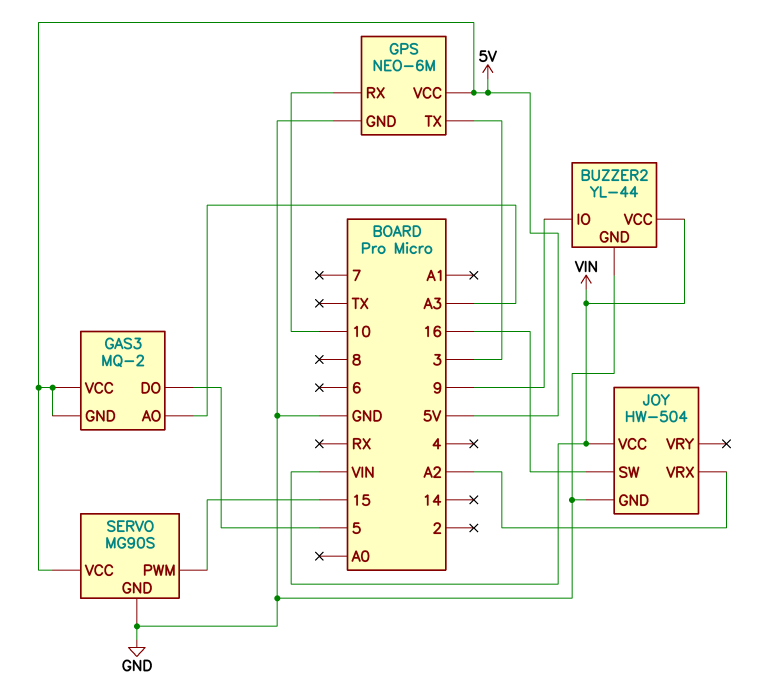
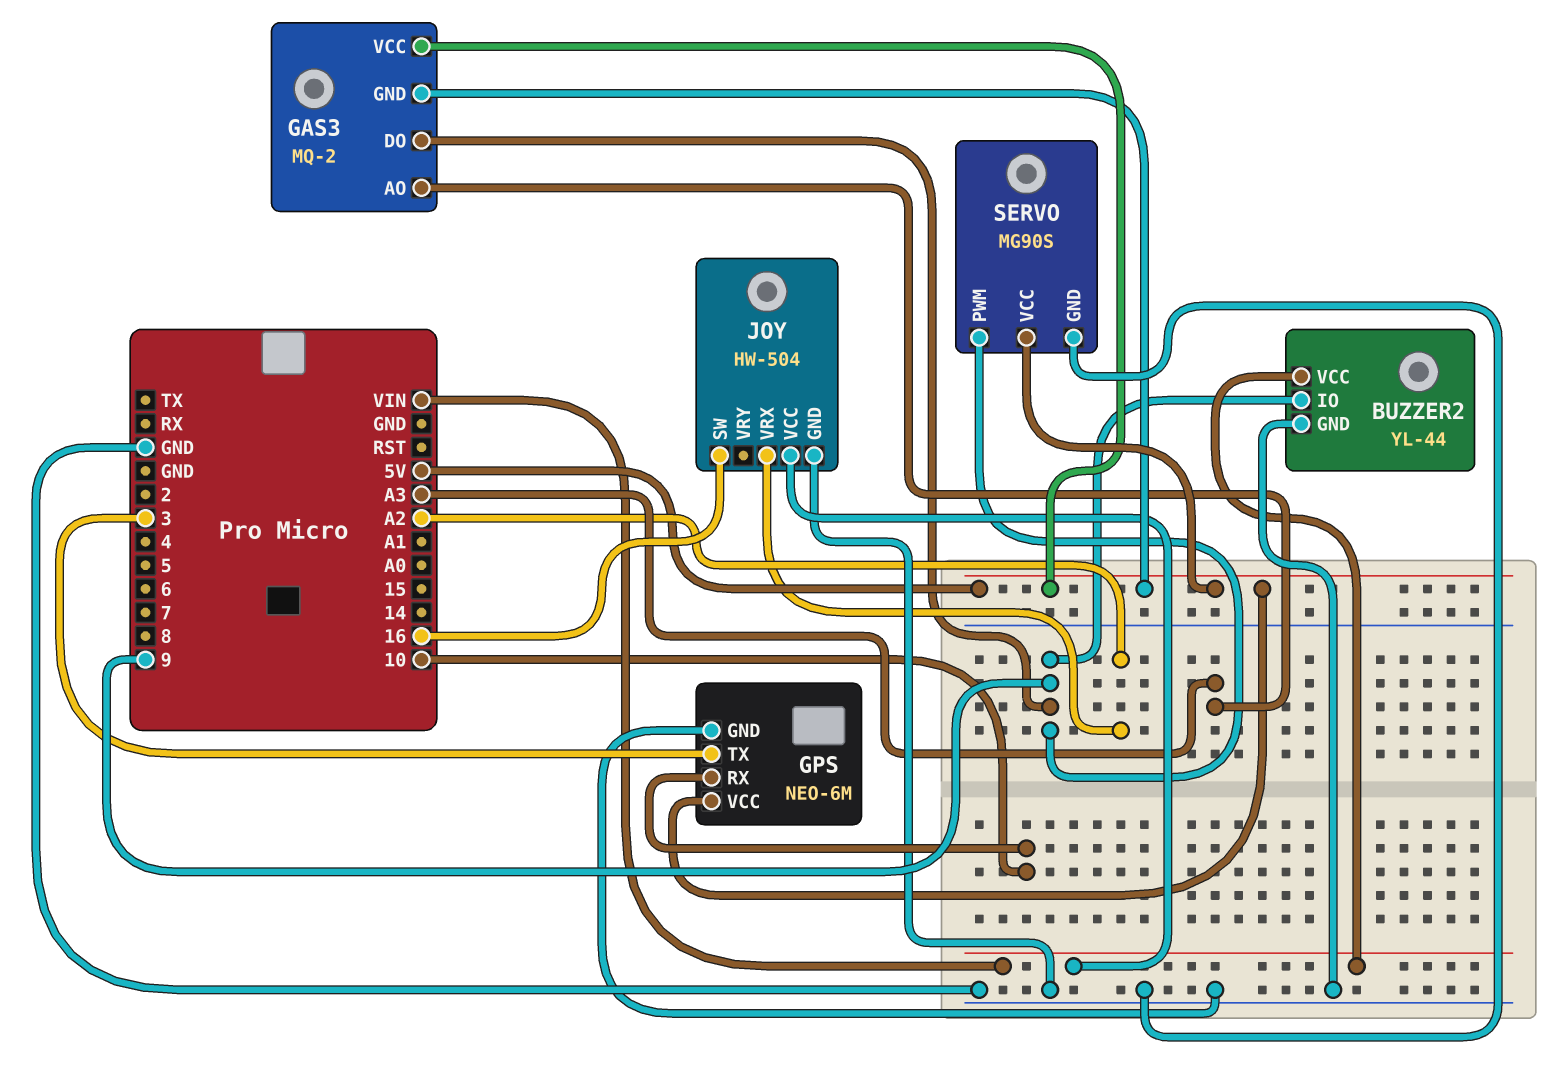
GAS3 pin DO: 5 -> 9
SERVO pin PWM: 15 -> 9

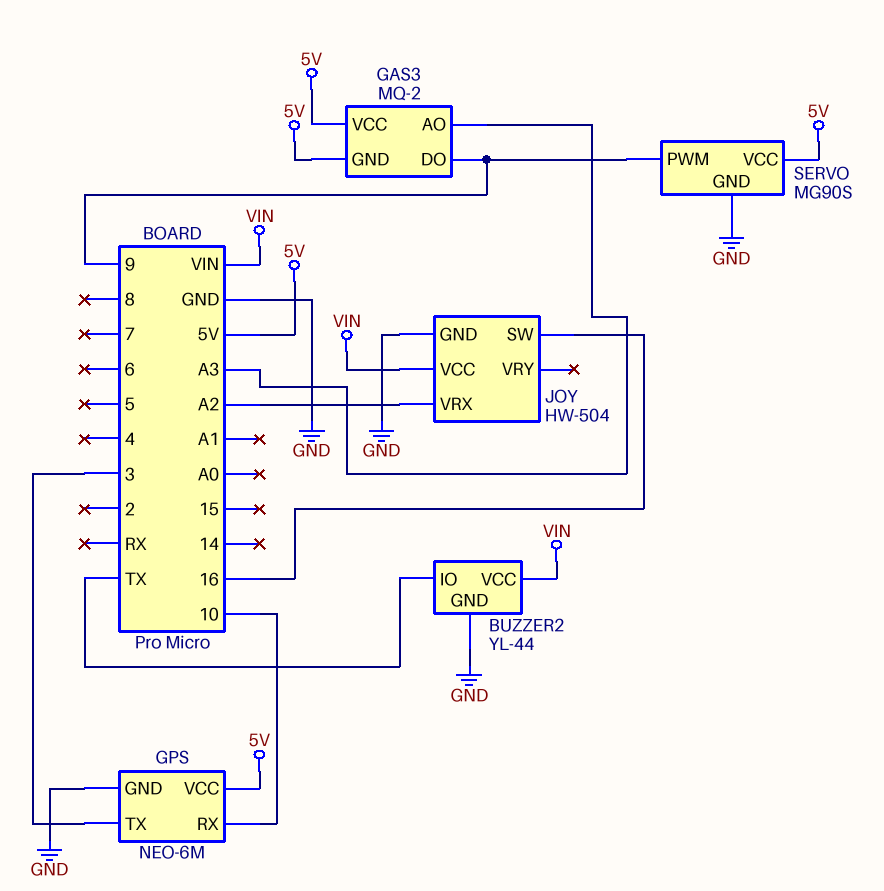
BUZZER2 pin IO: 9 -> TX

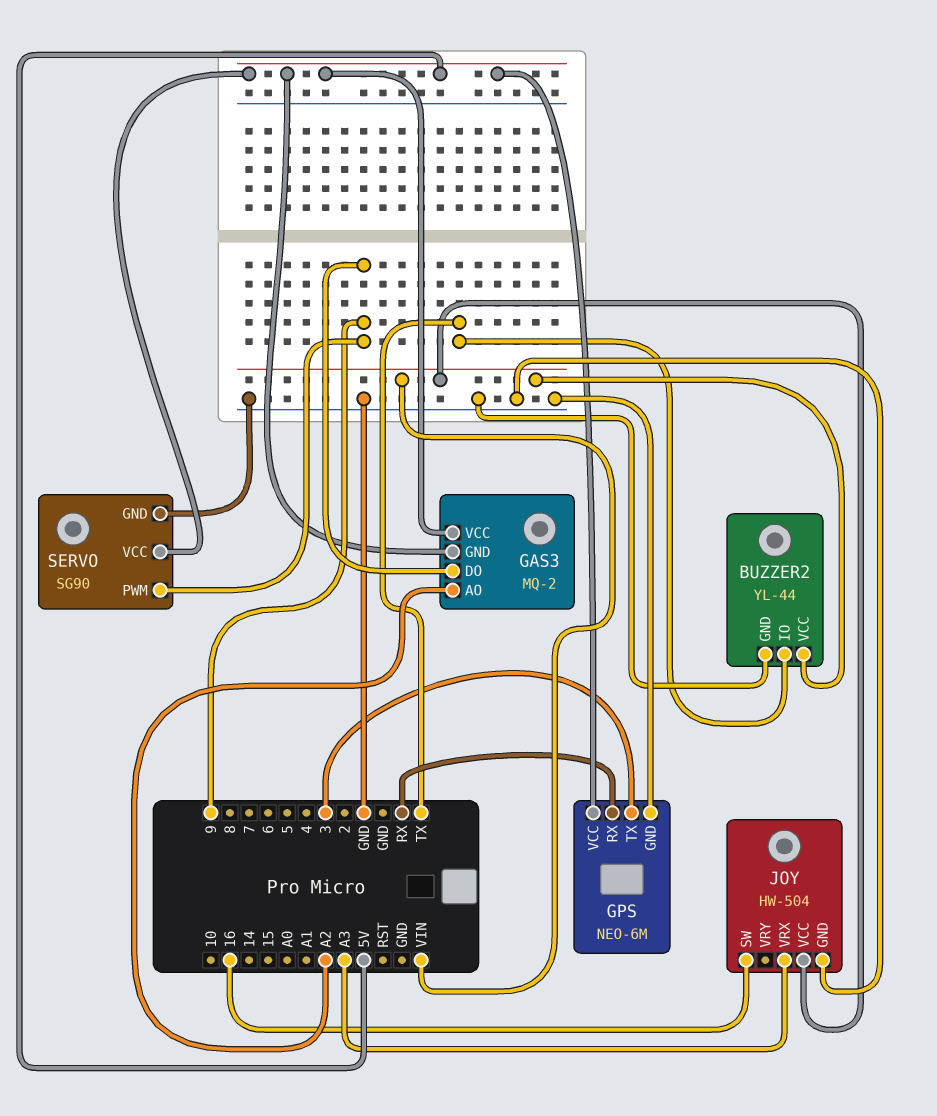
GAS3 pin AO: A3 -> A2
GPS pin RX: 10 -> RX
JOY pin VRX: A2 -> A3
SERVO: MG90S -> SG90

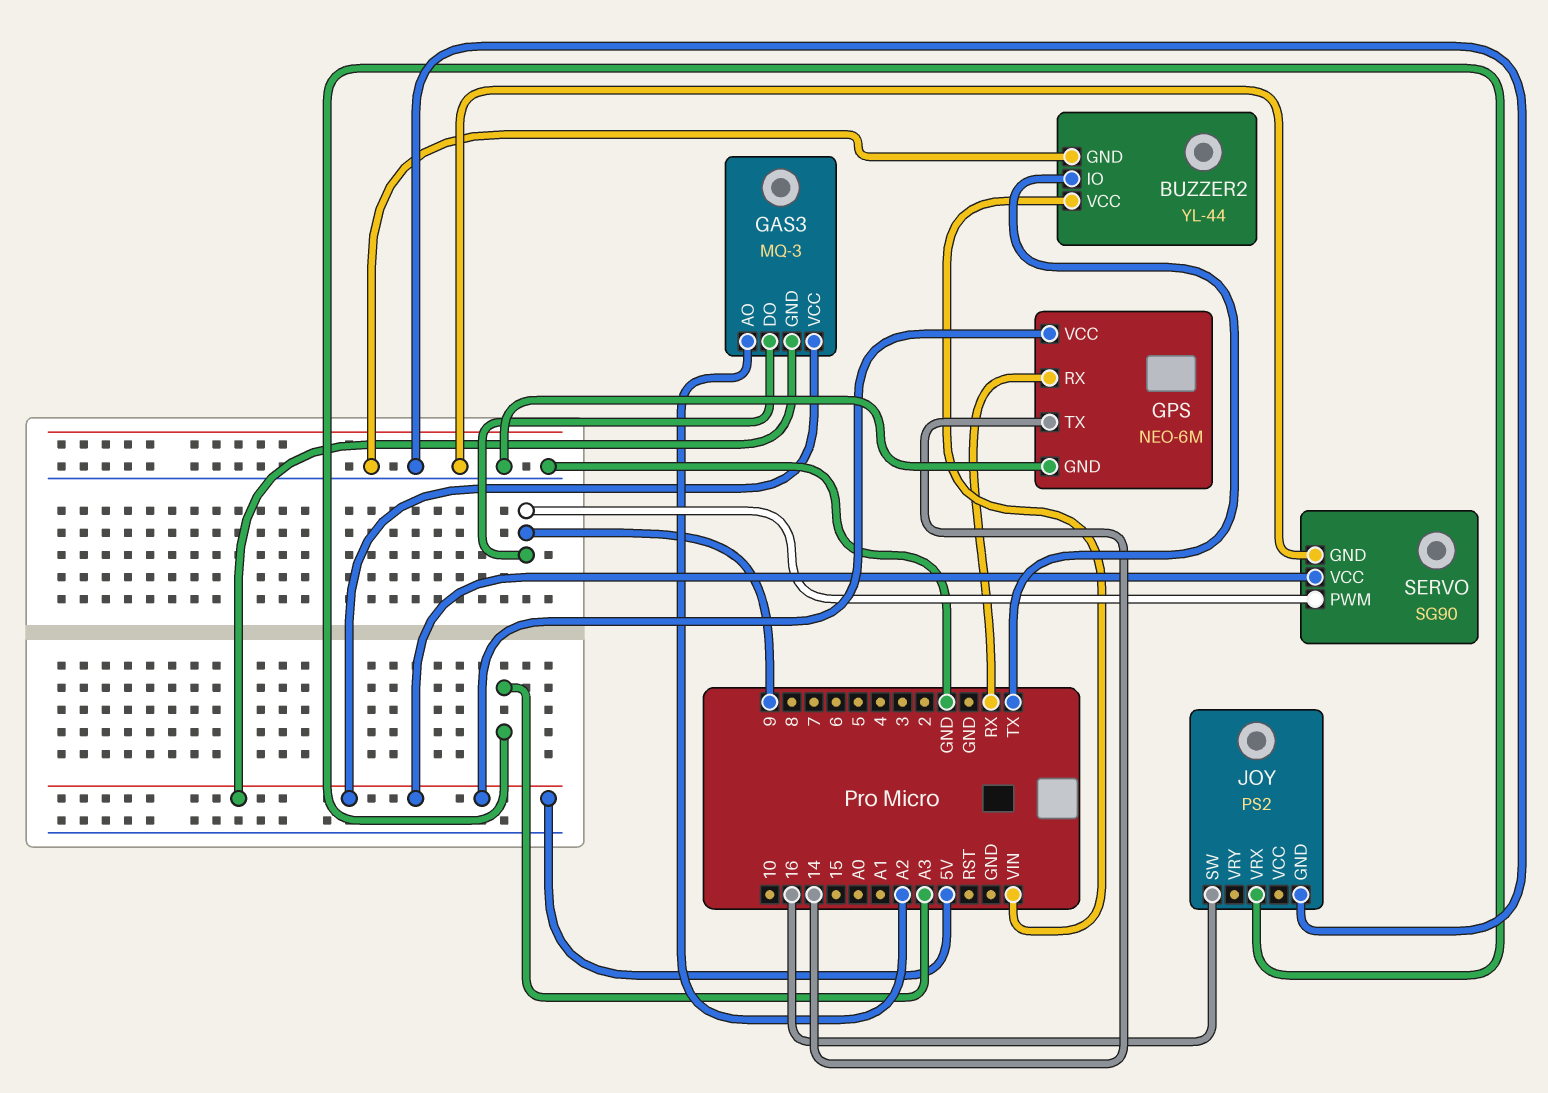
GAS3: MQ-2 -> MQ-3
GPS pin TX: 3 -> 14
JOY: HW-504 -> PS2
JOY pin VCC: VIN -> none

